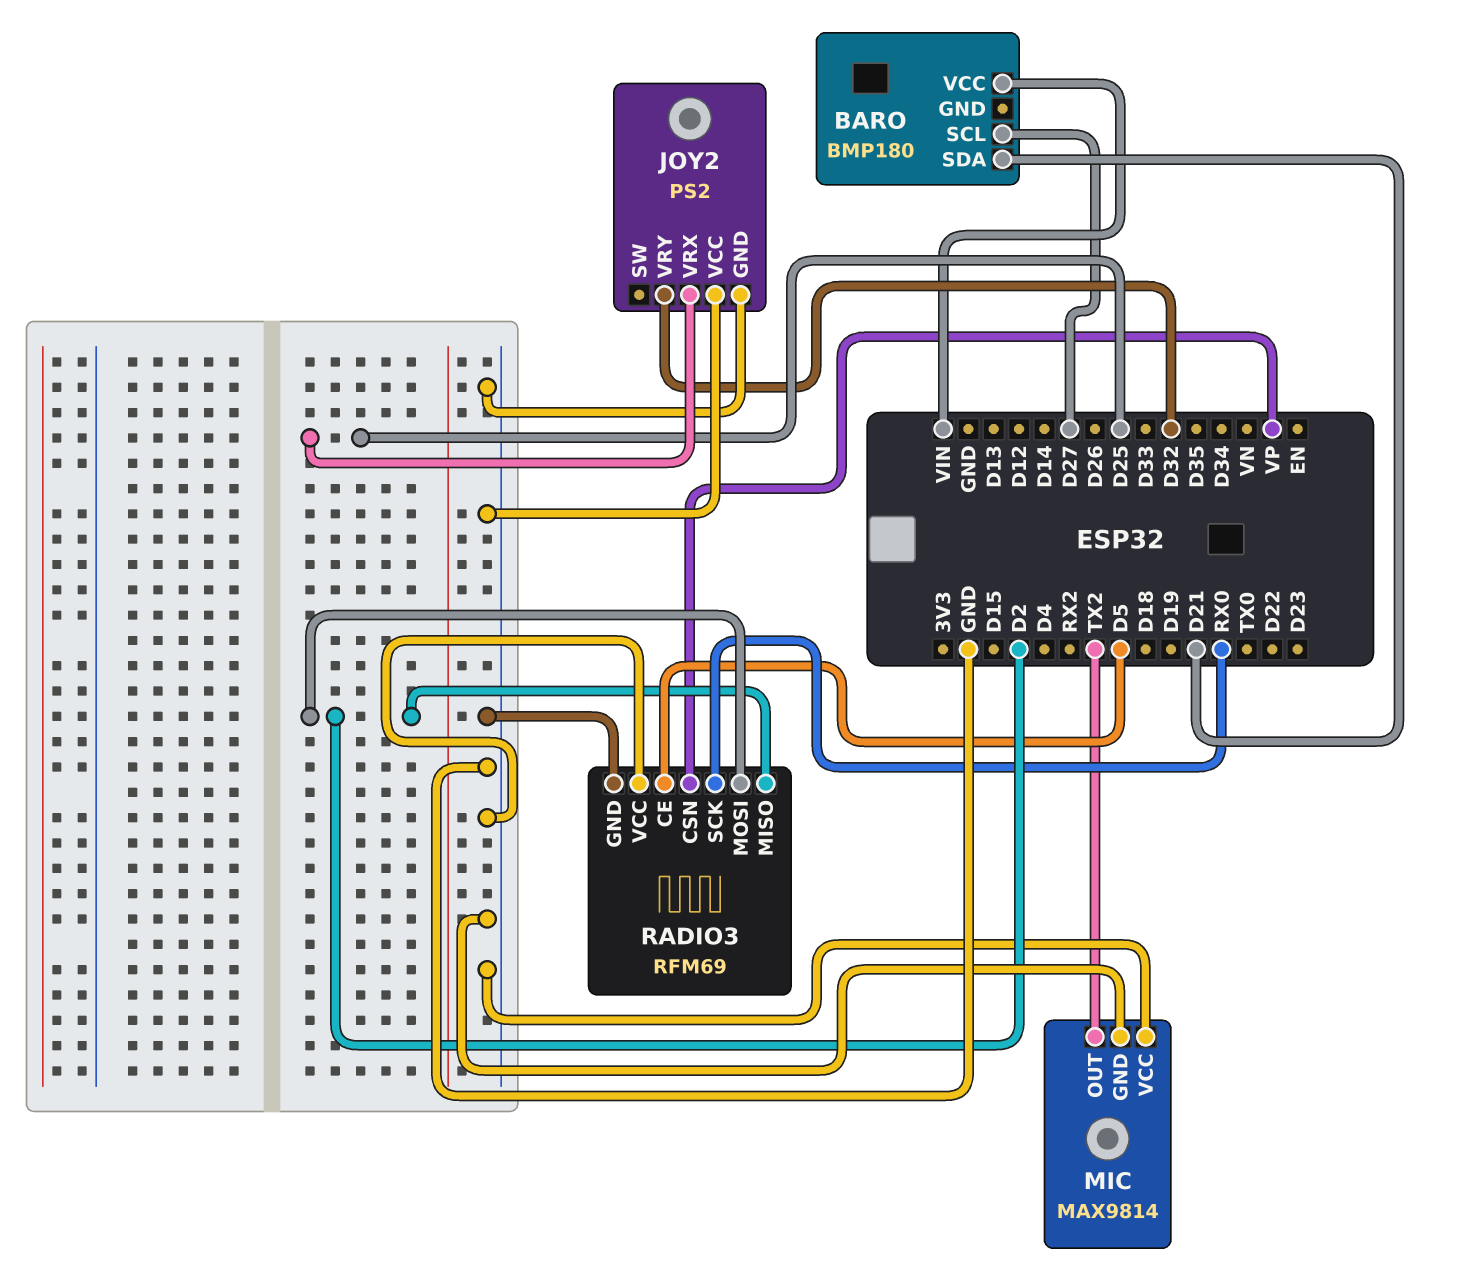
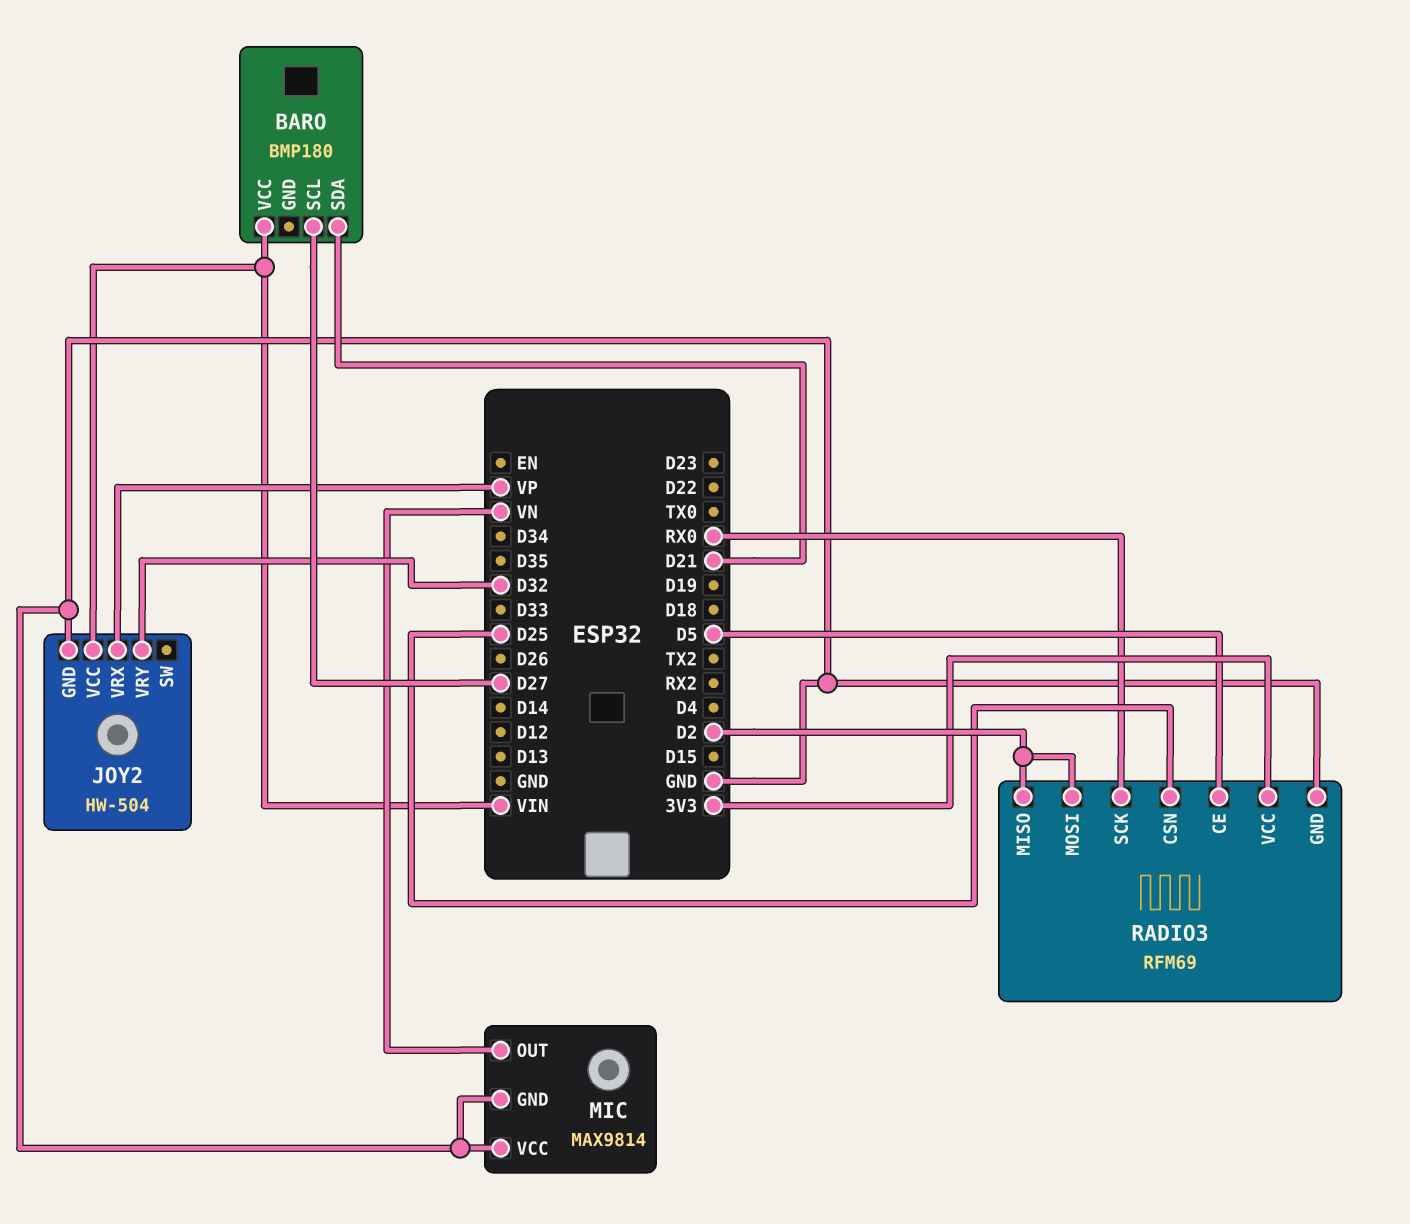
JOY2: PS2 -> HW-504
JOY2 pin VCC: GND -> VIN
JOY2 pin VRX: D25 -> VP
MIC pin OUT: TX2 -> VN
RADIO3 pin CSN: VP -> D25
RADIO3 pin VCC: GND -> 3V3

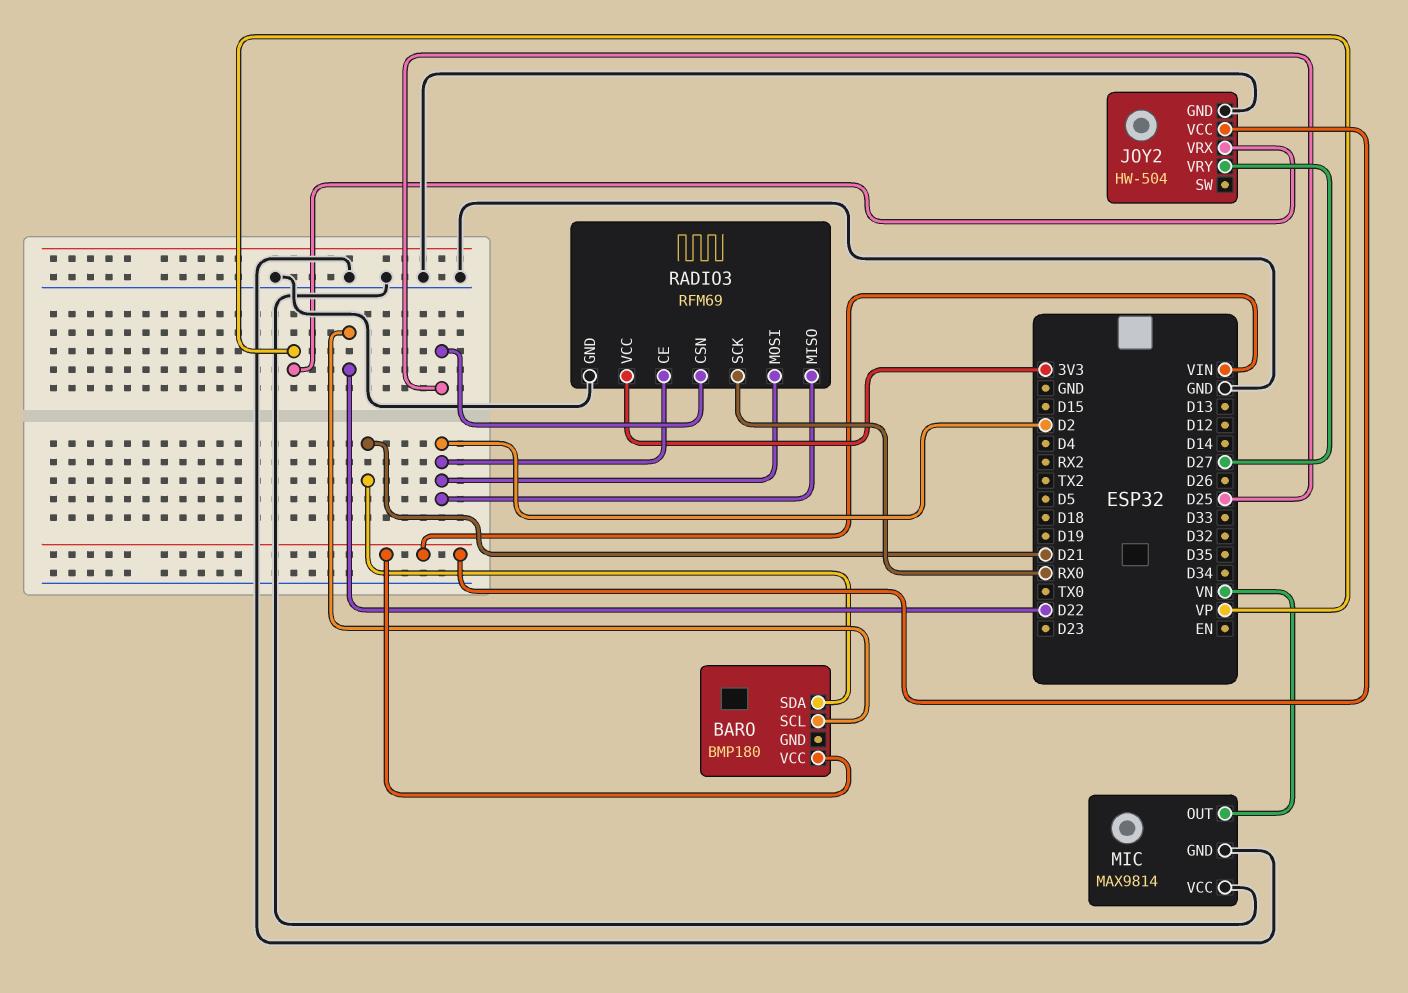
BARO pin SCL: D27 -> D22
JOY2 pin VRY: D32 -> D27
RADIO3 pin CE: D5 -> D2

